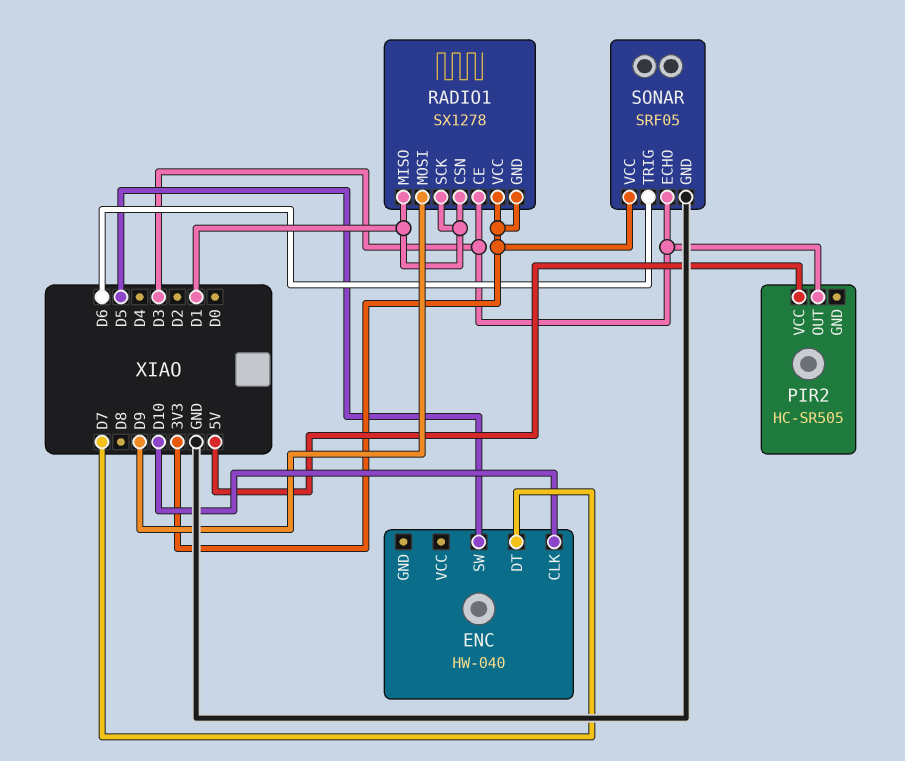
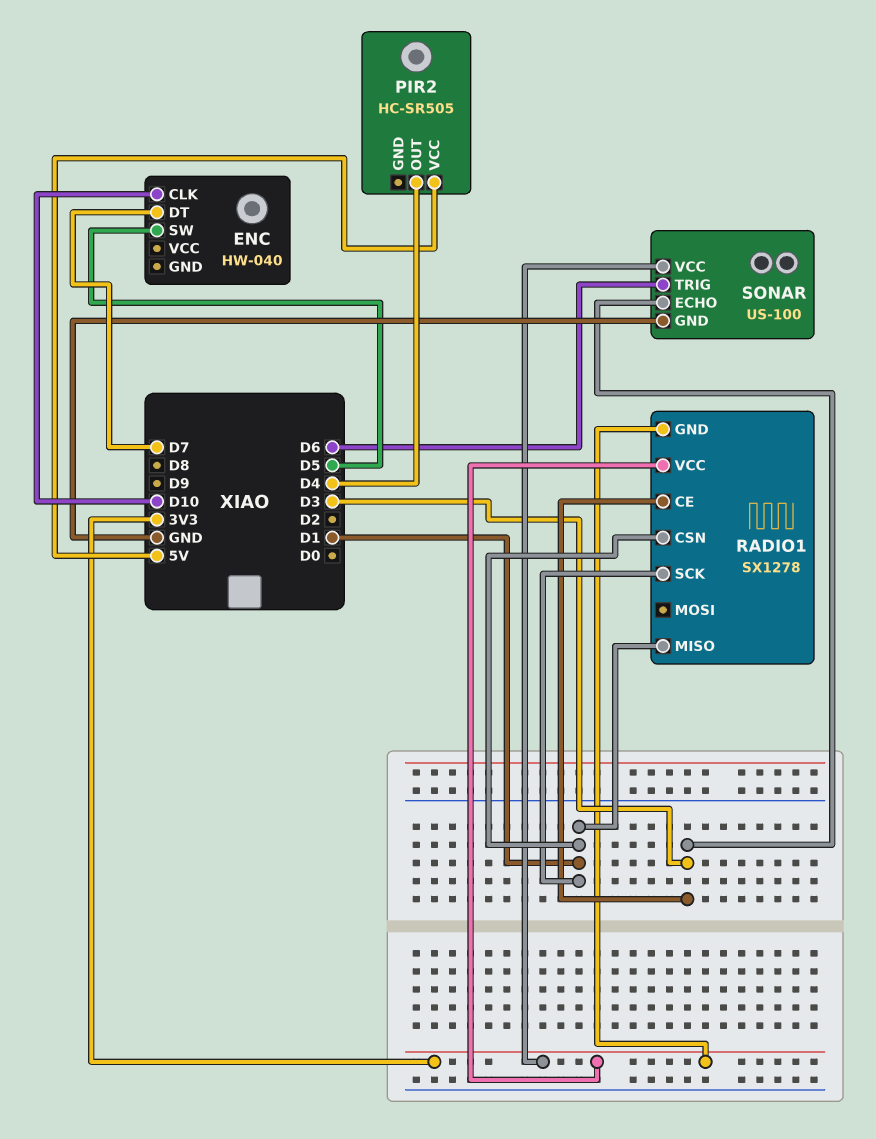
PIR2 pin OUT: D3 -> D4
RADIO1 pin MOSI: D9 -> none
SONAR: SRF05 -> US-100

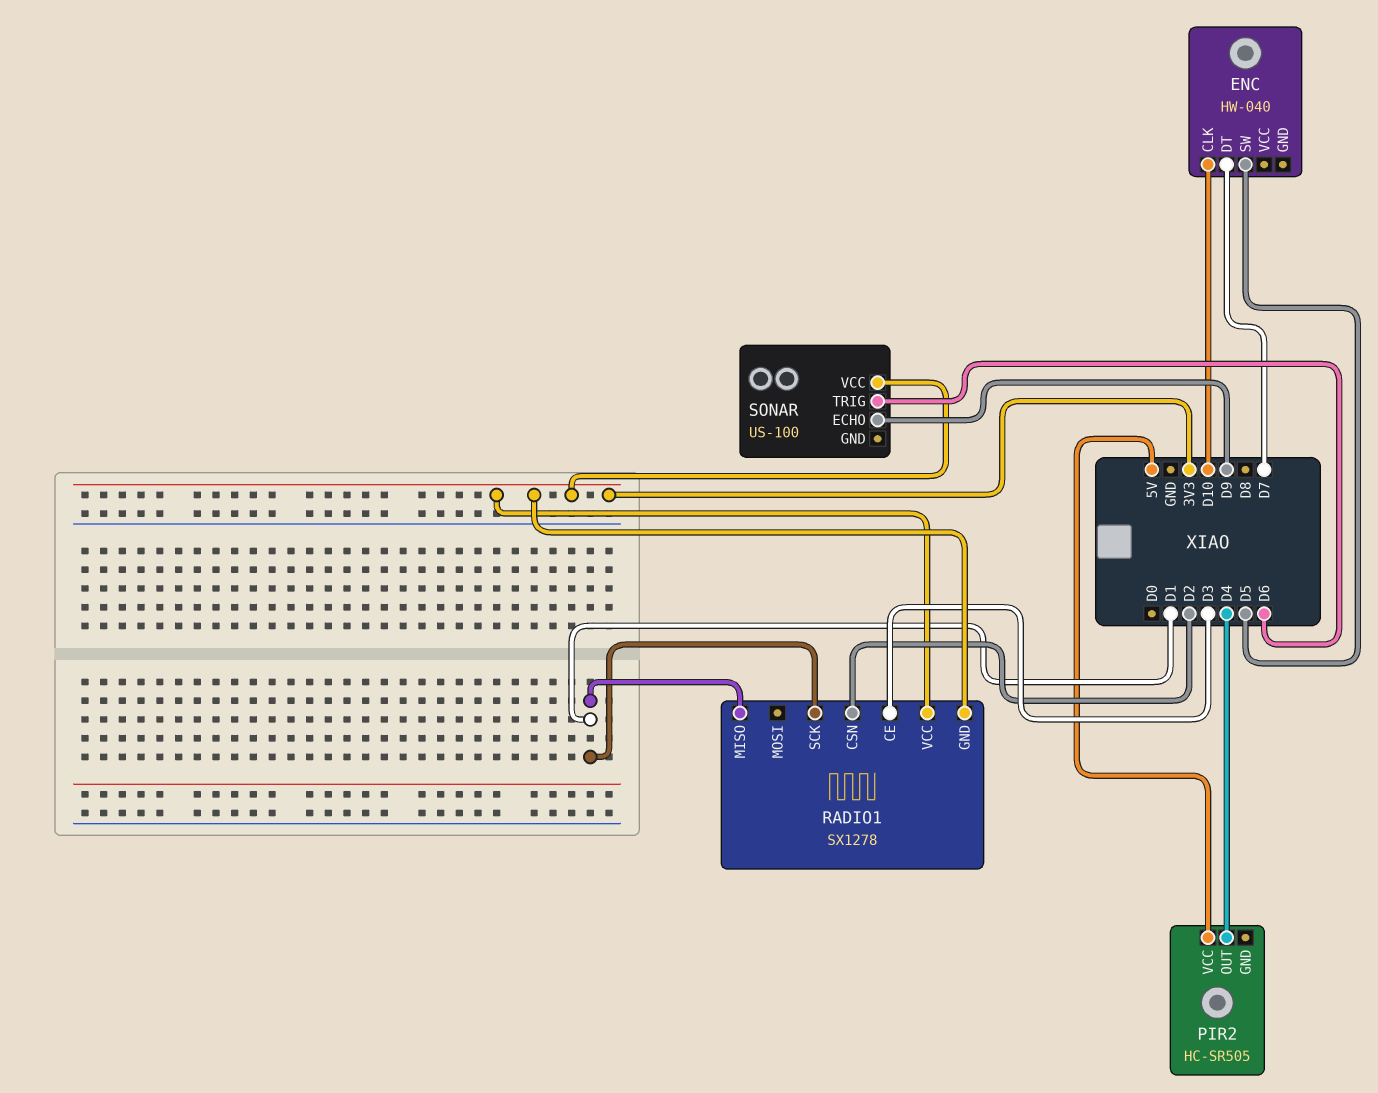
RADIO1 pin CSN: D1 -> D2
SONAR pin ECHO: D3 -> D9
SONAR pin GND: GND -> none

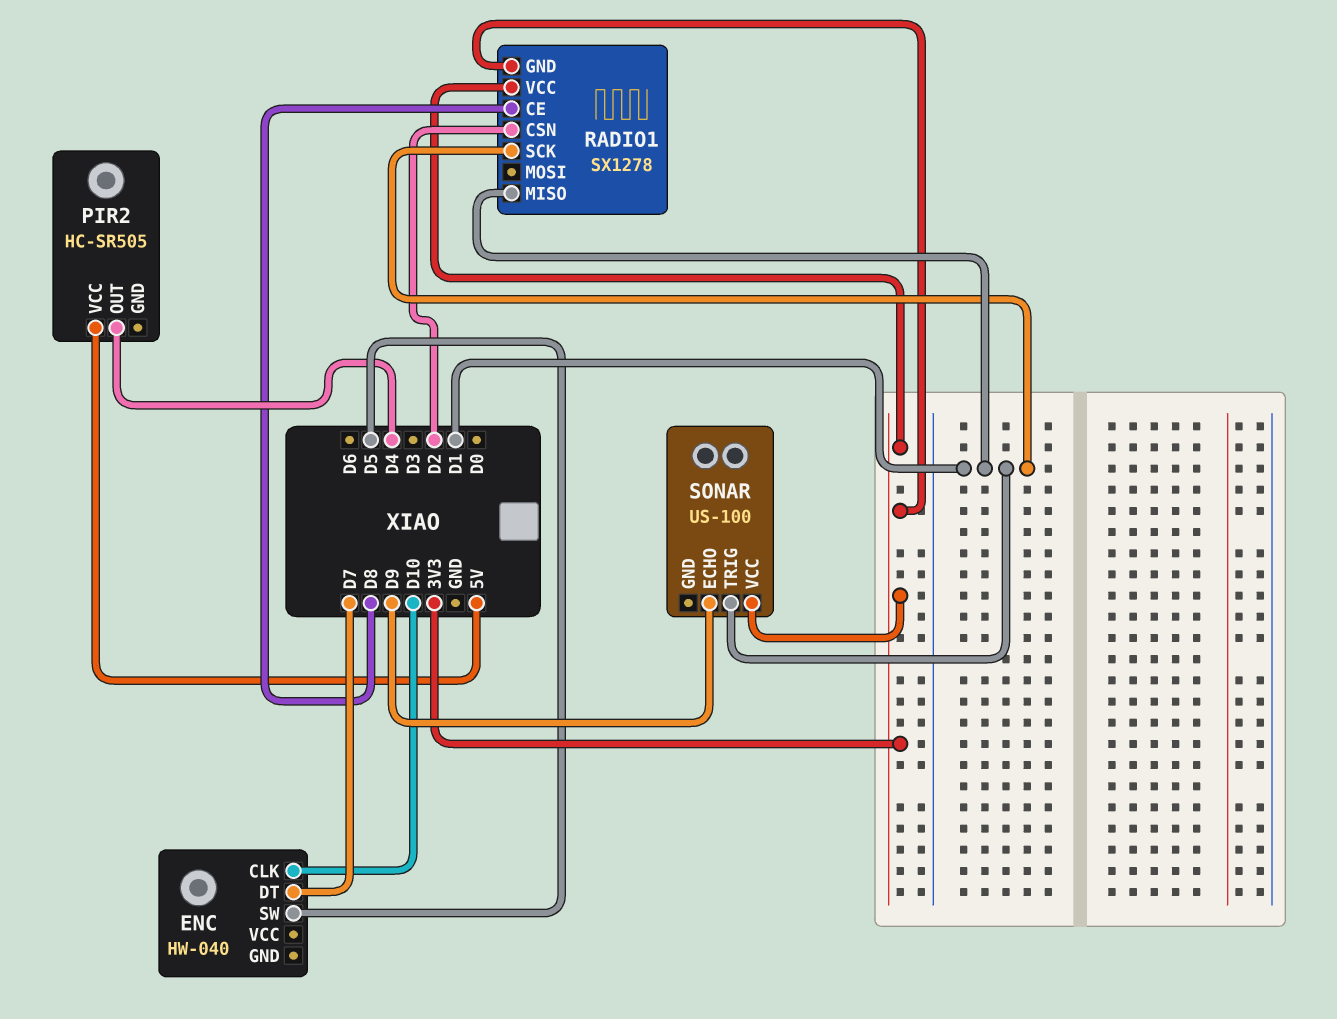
RADIO1 pin CE: D3 -> D8
SONAR pin TRIG: D6 -> D1

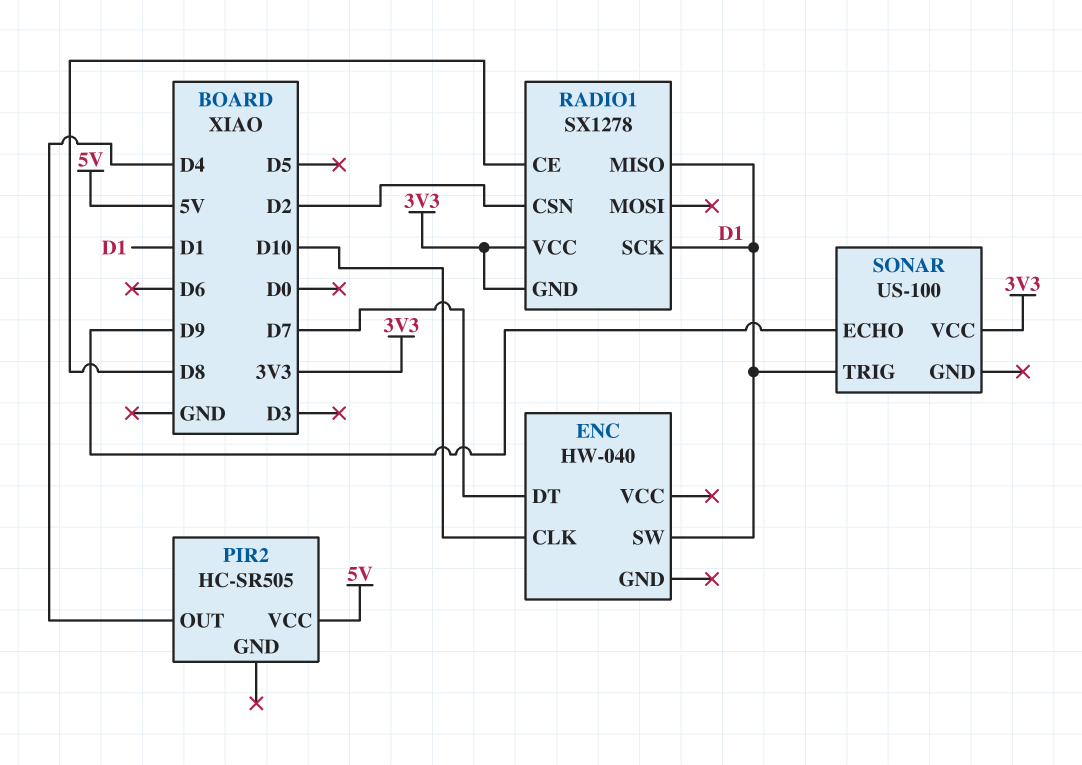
ENC pin SW: D5 -> D1

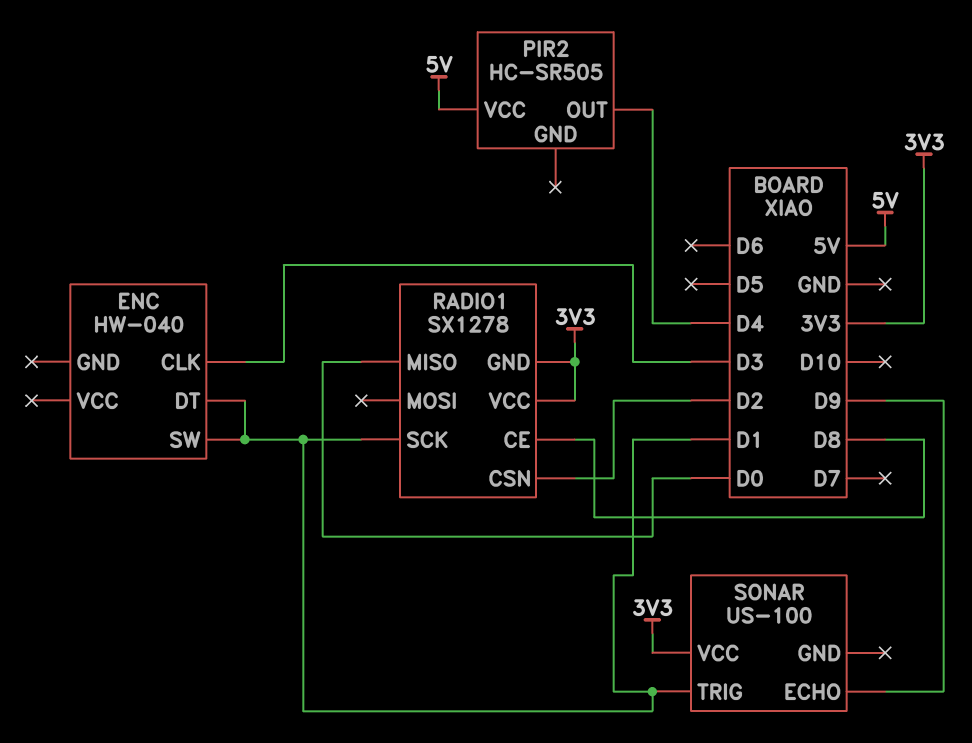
ENC pin CLK: D10 -> D3
ENC pin DT: D7 -> D1
RADIO1 pin MISO: D1 -> D0

